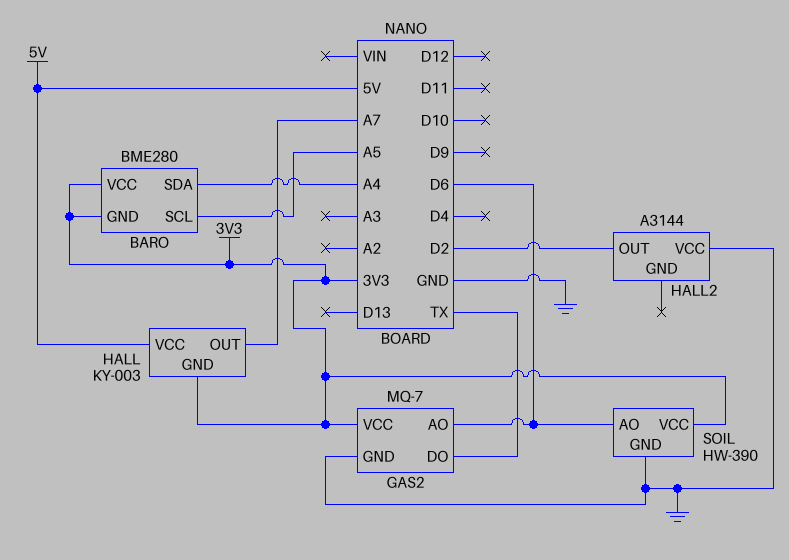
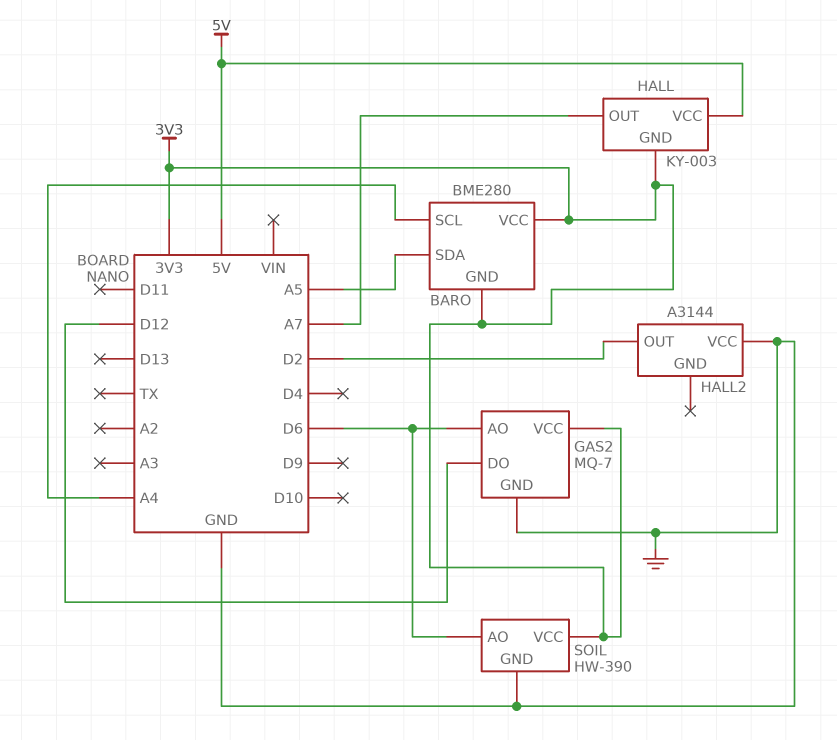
BARO pin SCL: A5 -> A4
BARO pin SDA: A4 -> A5
GAS2 pin DO: TX -> D12

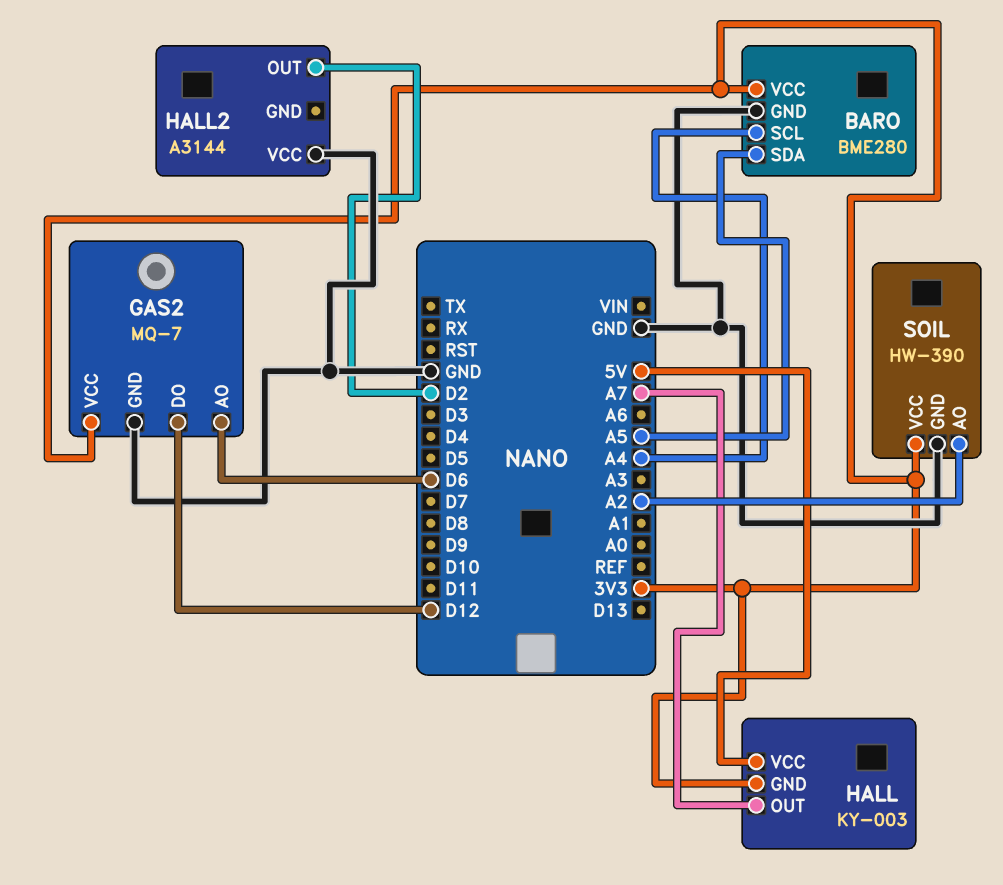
BARO pin GND: 3V3 -> GND
SOIL pin AO: D6 -> A2

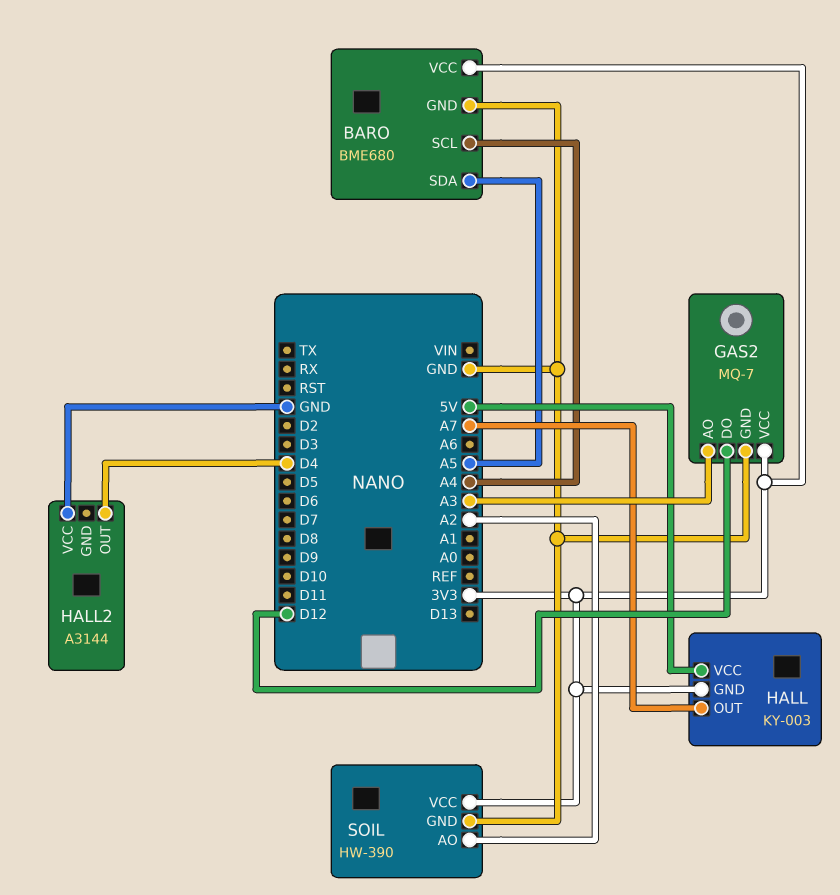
BARO: BME280 -> BME680
GAS2 pin AO: D6 -> A3
HALL2 pin OUT: D2 -> D4

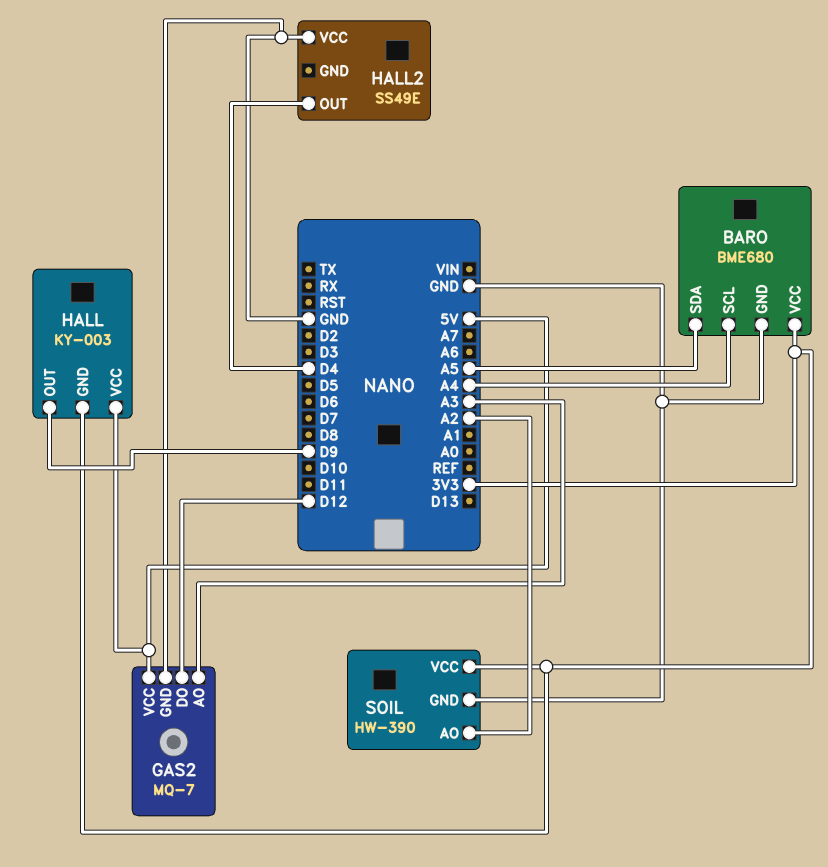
GAS2 pin VCC: 3V3 -> 5V
HALL pin OUT: A7 -> D9
HALL2: A3144 -> SS49E

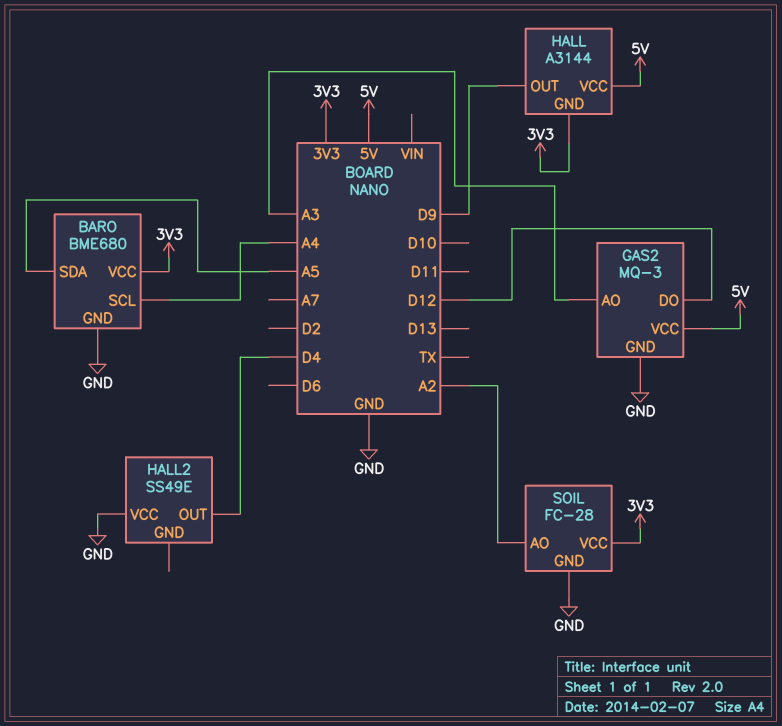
GAS2: MQ-7 -> MQ-3
HALL: KY-003 -> A3144
SOIL: HW-390 -> FC-28

